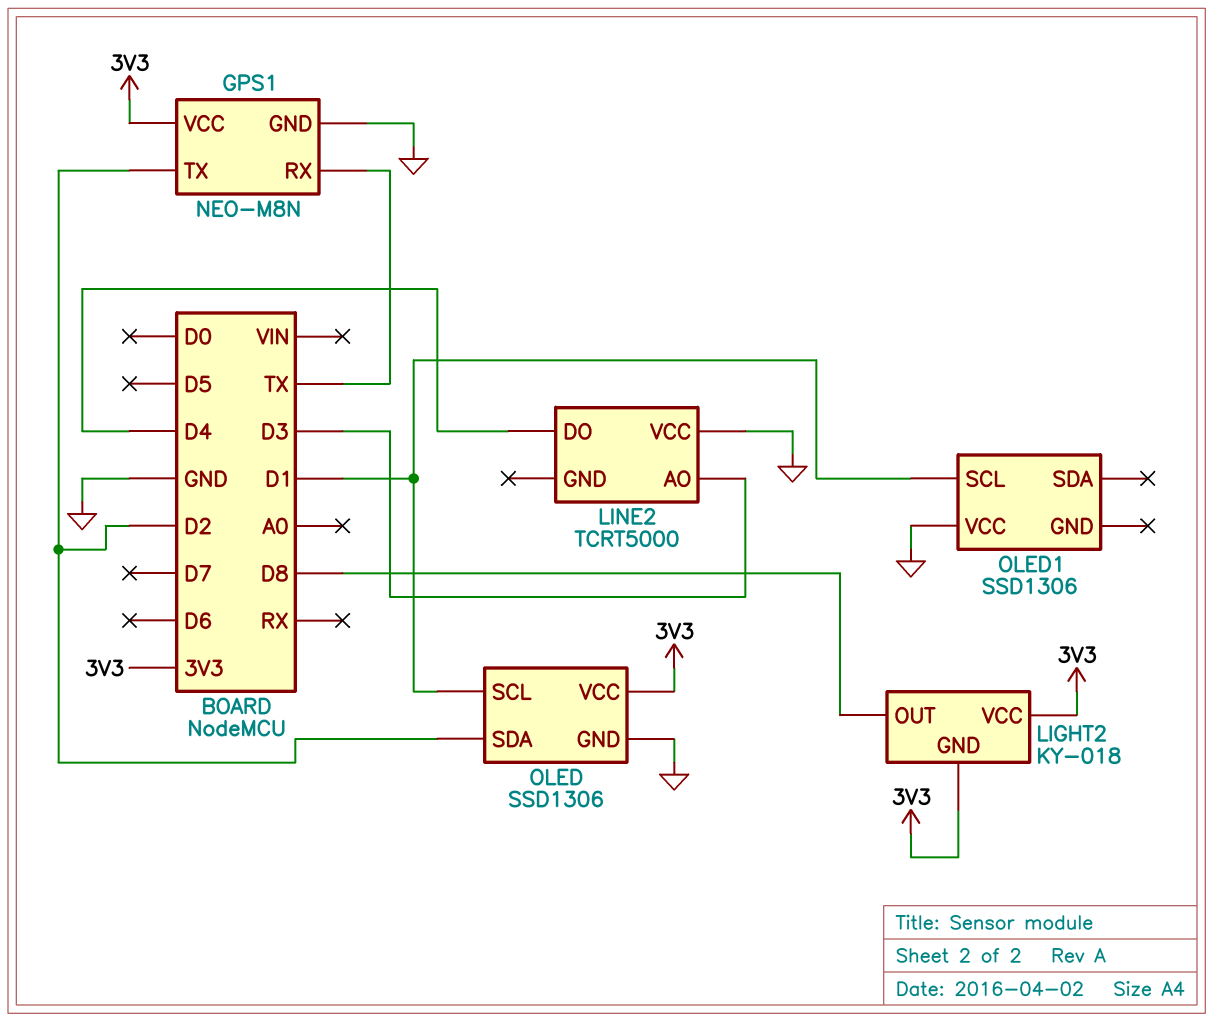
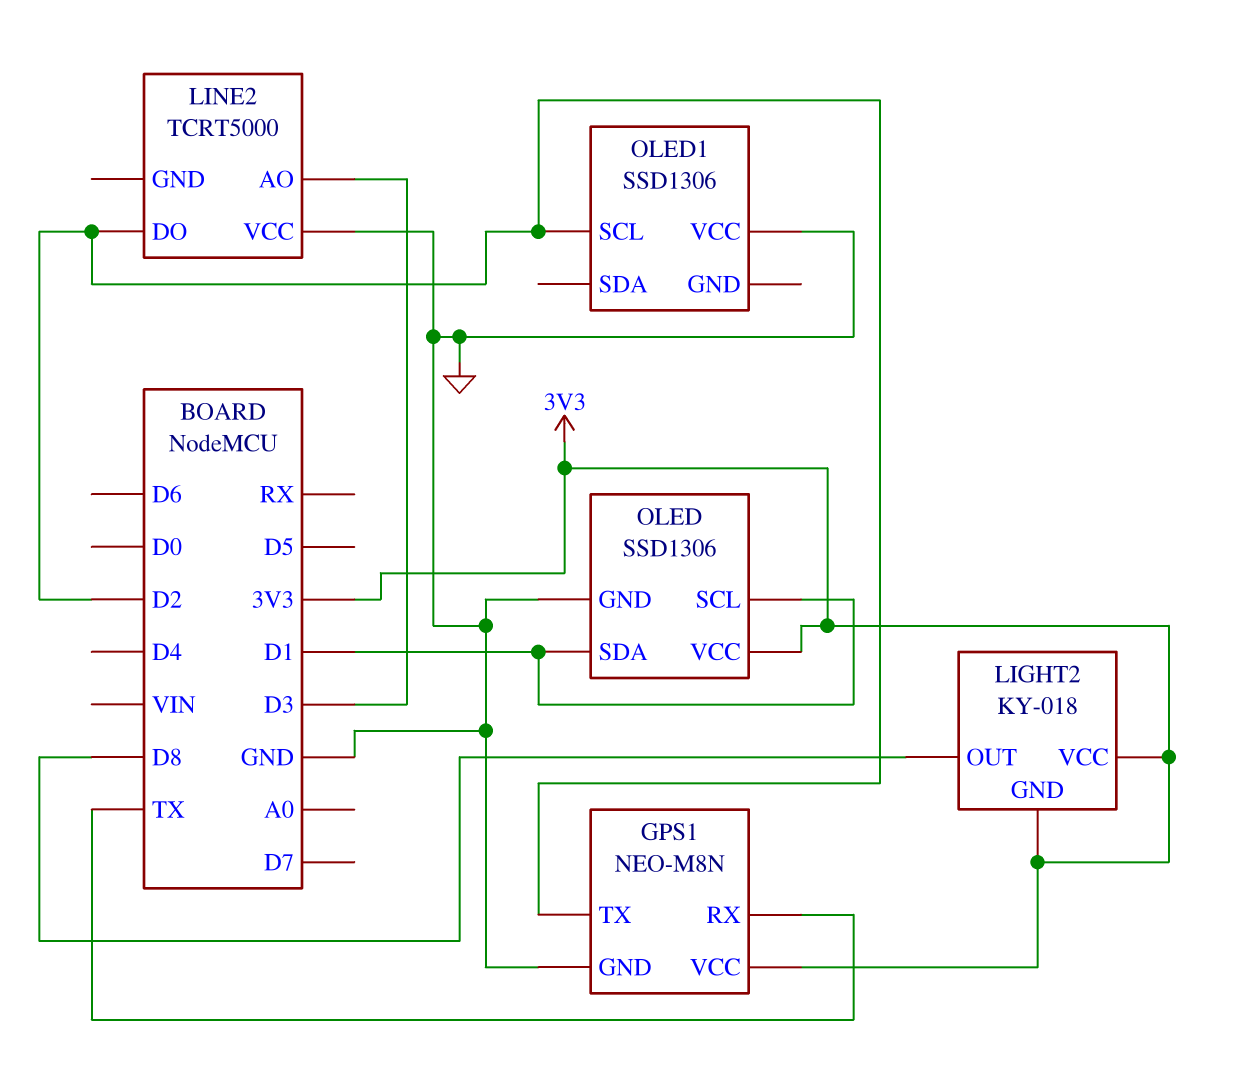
LINE2 pin DO: D4 -> D2
OLED pin SDA: D2 -> D1
OLED1 pin SCL: D1 -> D2

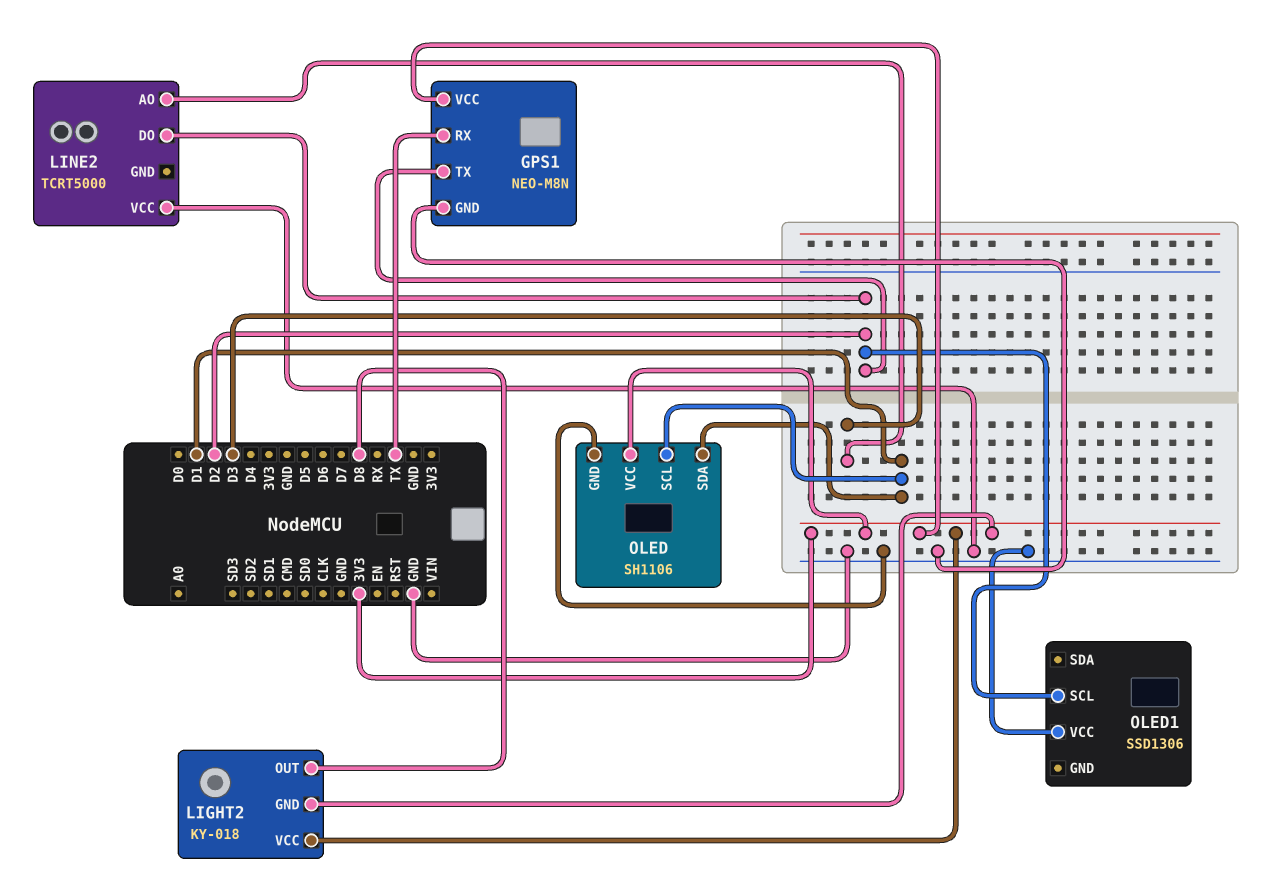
OLED: SSD1306 -> SH1106

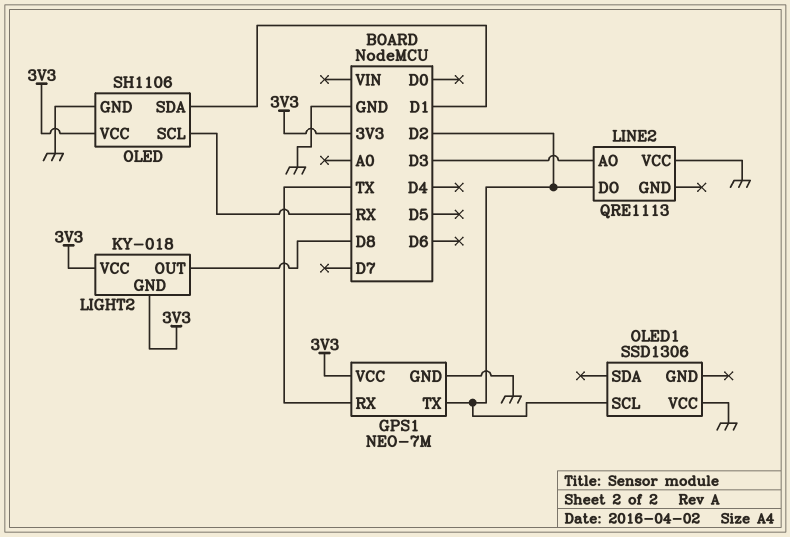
GPS1: NEO-M8N -> NEO-7M
LINE2: TCRT5000 -> QRE1113
OLED pin SCL: D1 -> RX

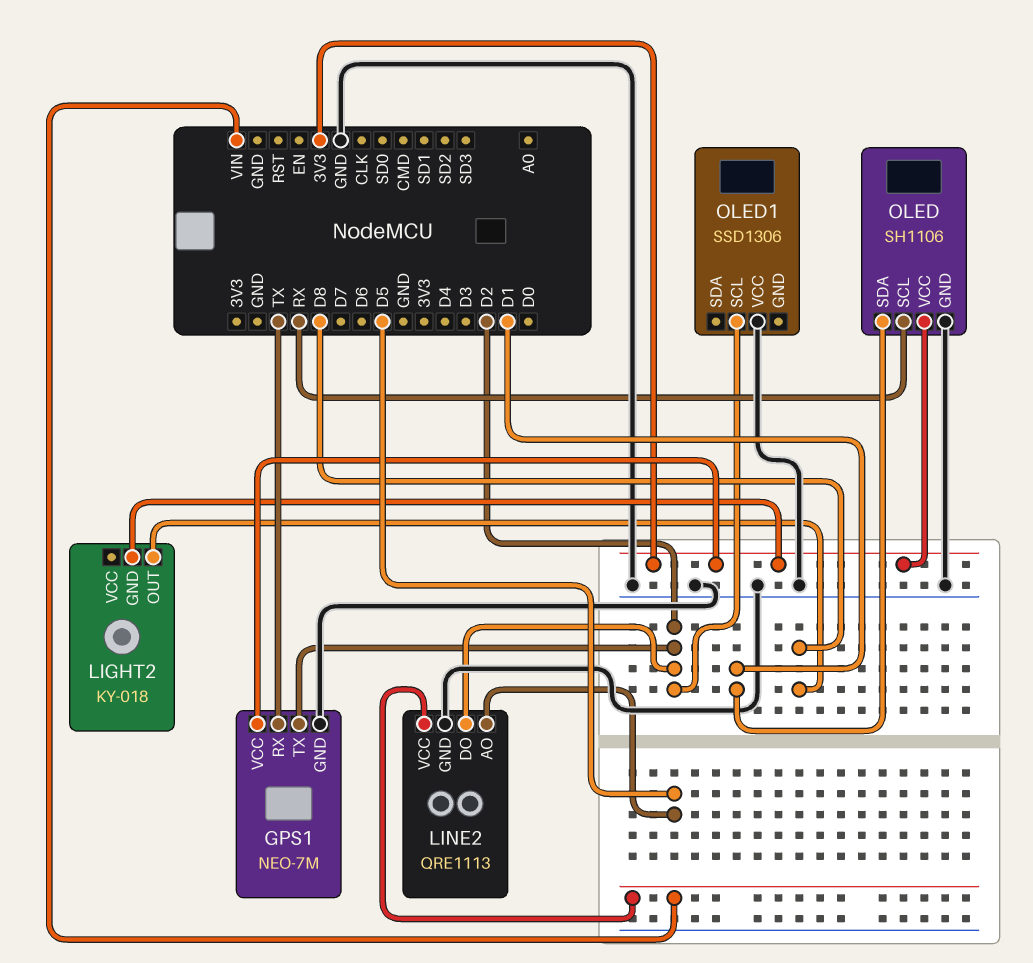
LIGHT2 pin VCC: 3V3 -> none
LINE2 pin AO: D3 -> D5
LINE2 pin GND: none -> GND
LINE2 pin VCC: GND -> VIN

